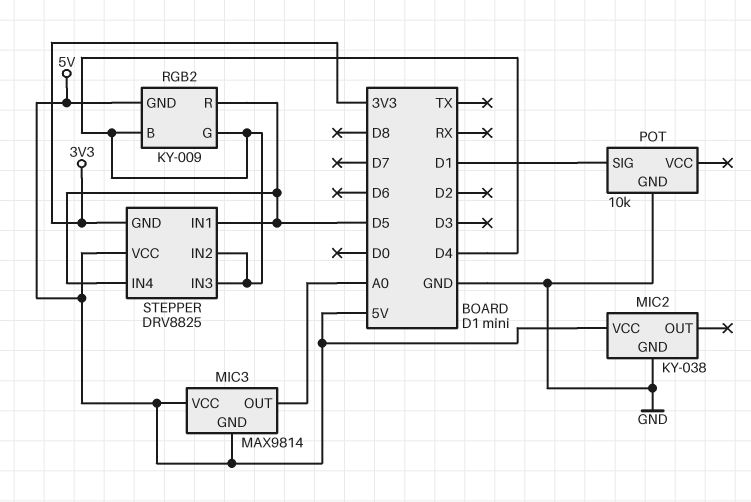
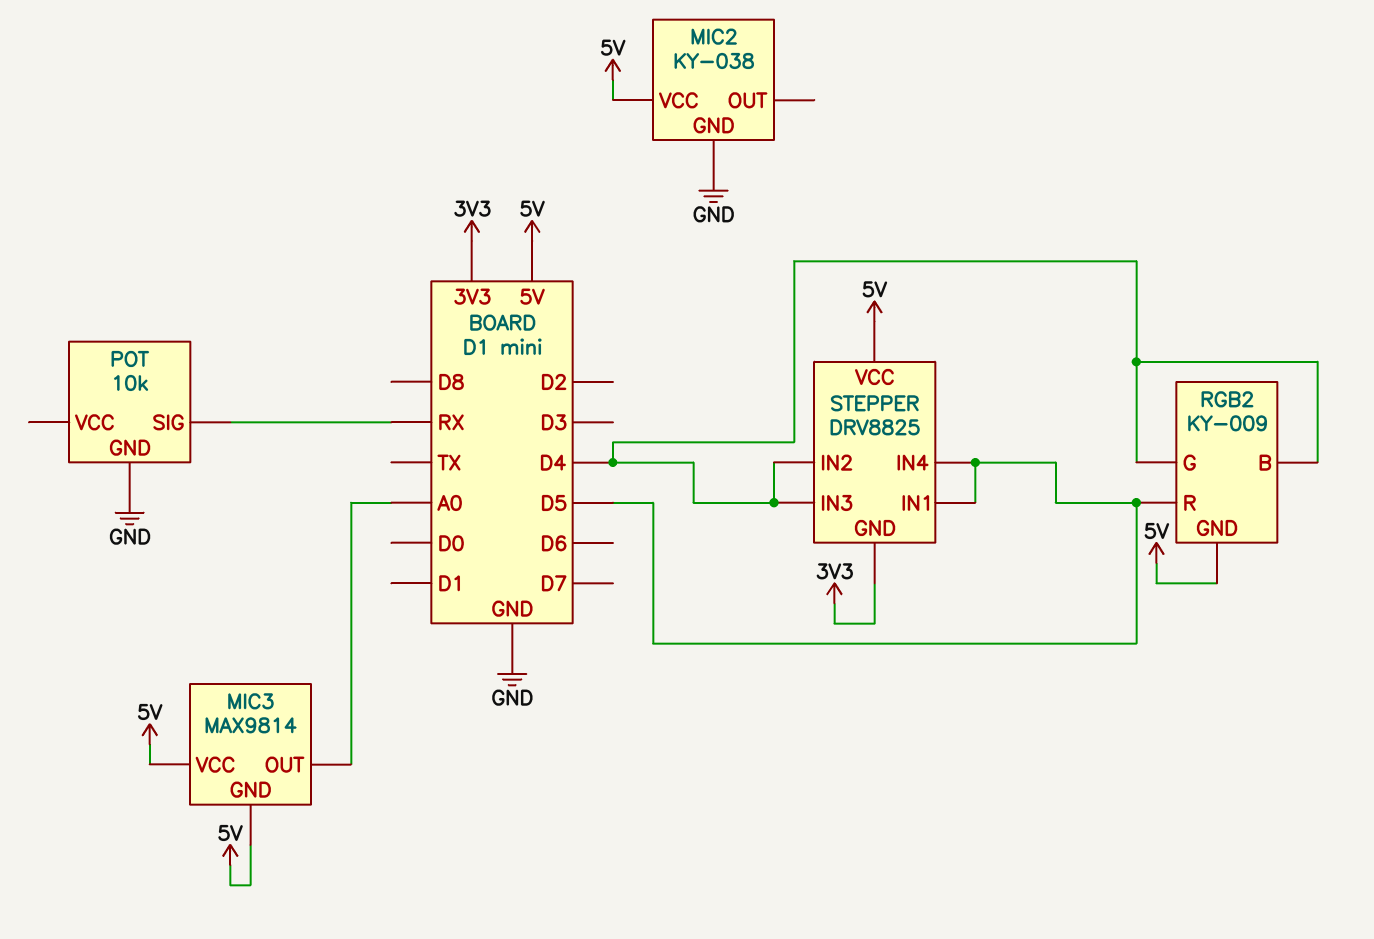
POT pin SIG: D1 -> RX

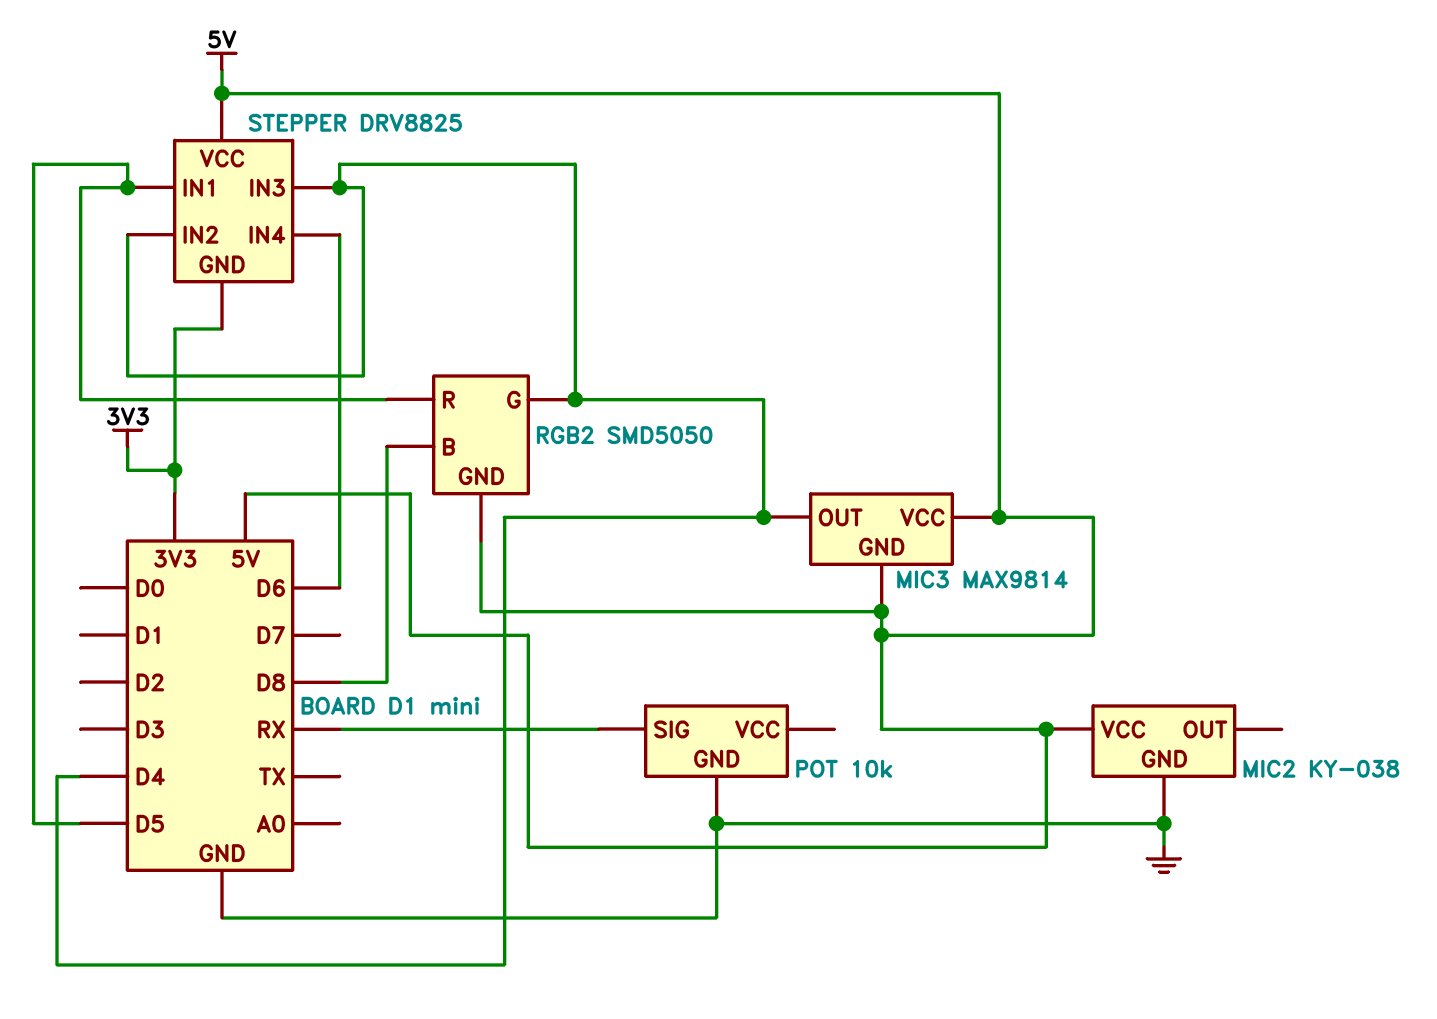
MIC3 pin OUT: A0 -> D4
RGB2: KY-009 -> SMD5050
RGB2 pin B: D4 -> D8
STEPPER pin IN4: D5 -> D6

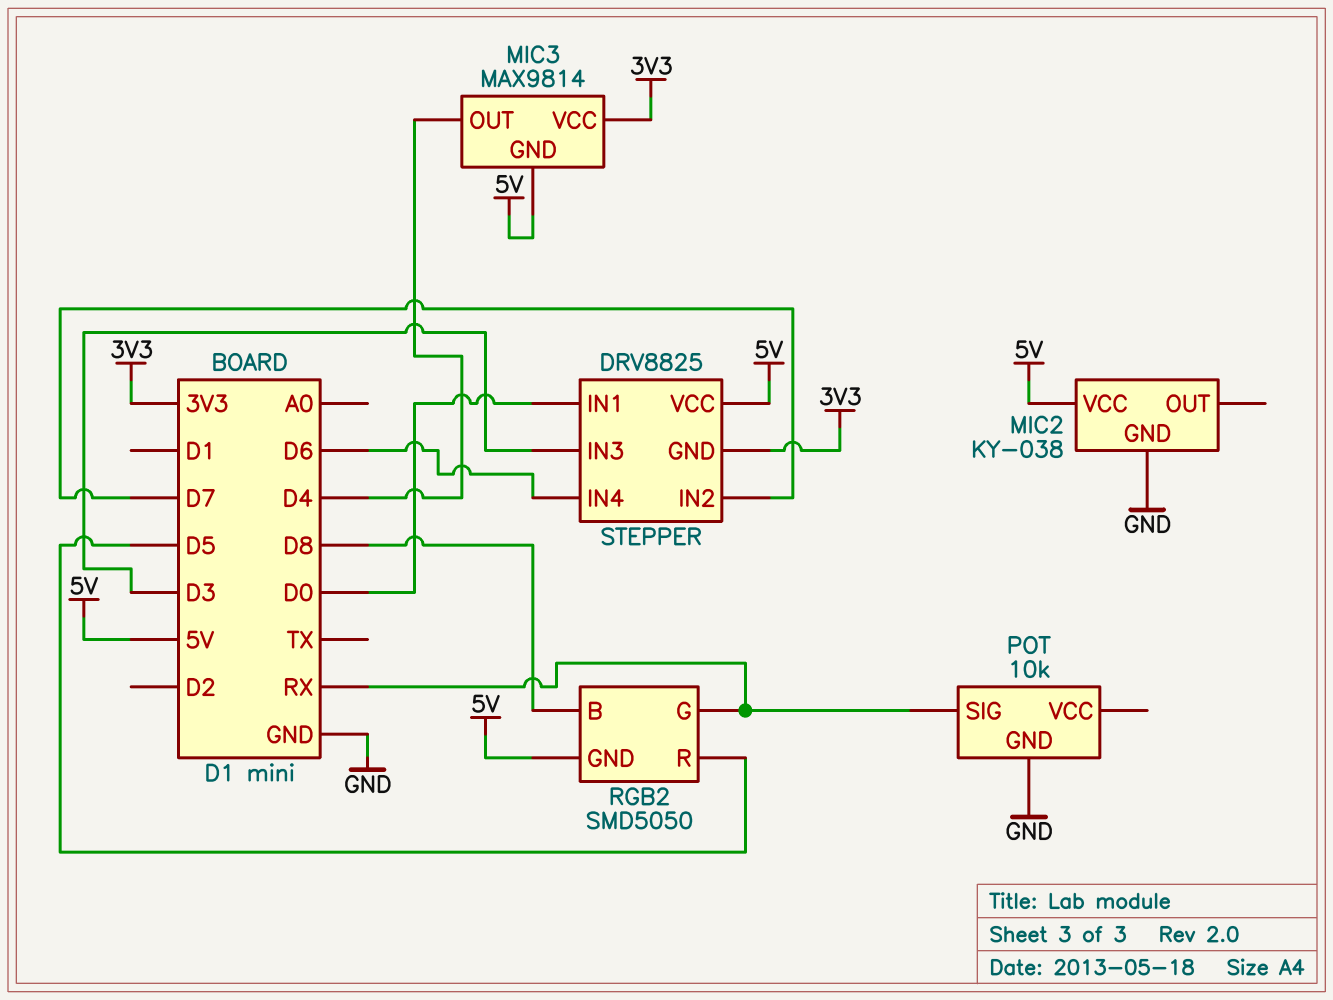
MIC3 pin VCC: 5V -> 3V3
RGB2 pin G: D4 -> RX
STEPPER pin IN1: D5 -> D0
STEPPER pin IN2: D4 -> D7
STEPPER pin IN3: D4 -> D3

